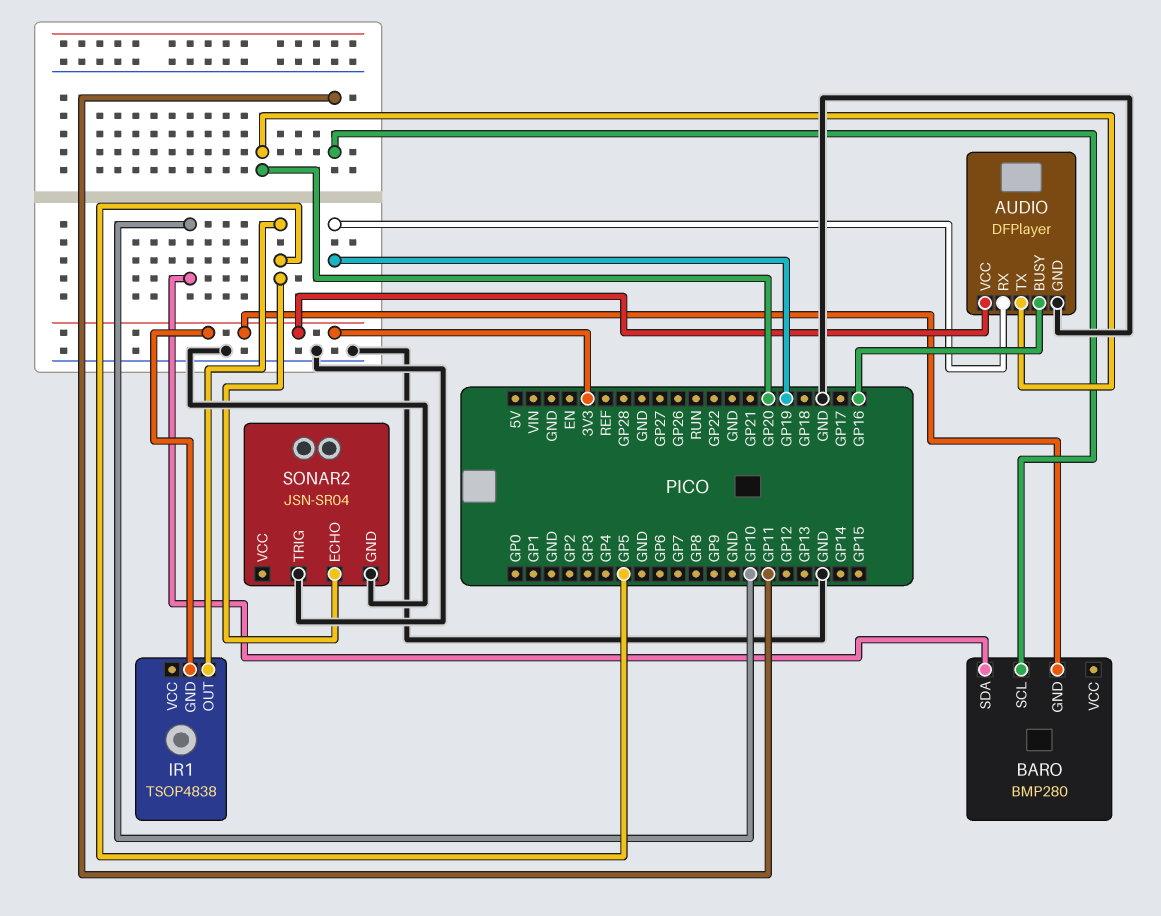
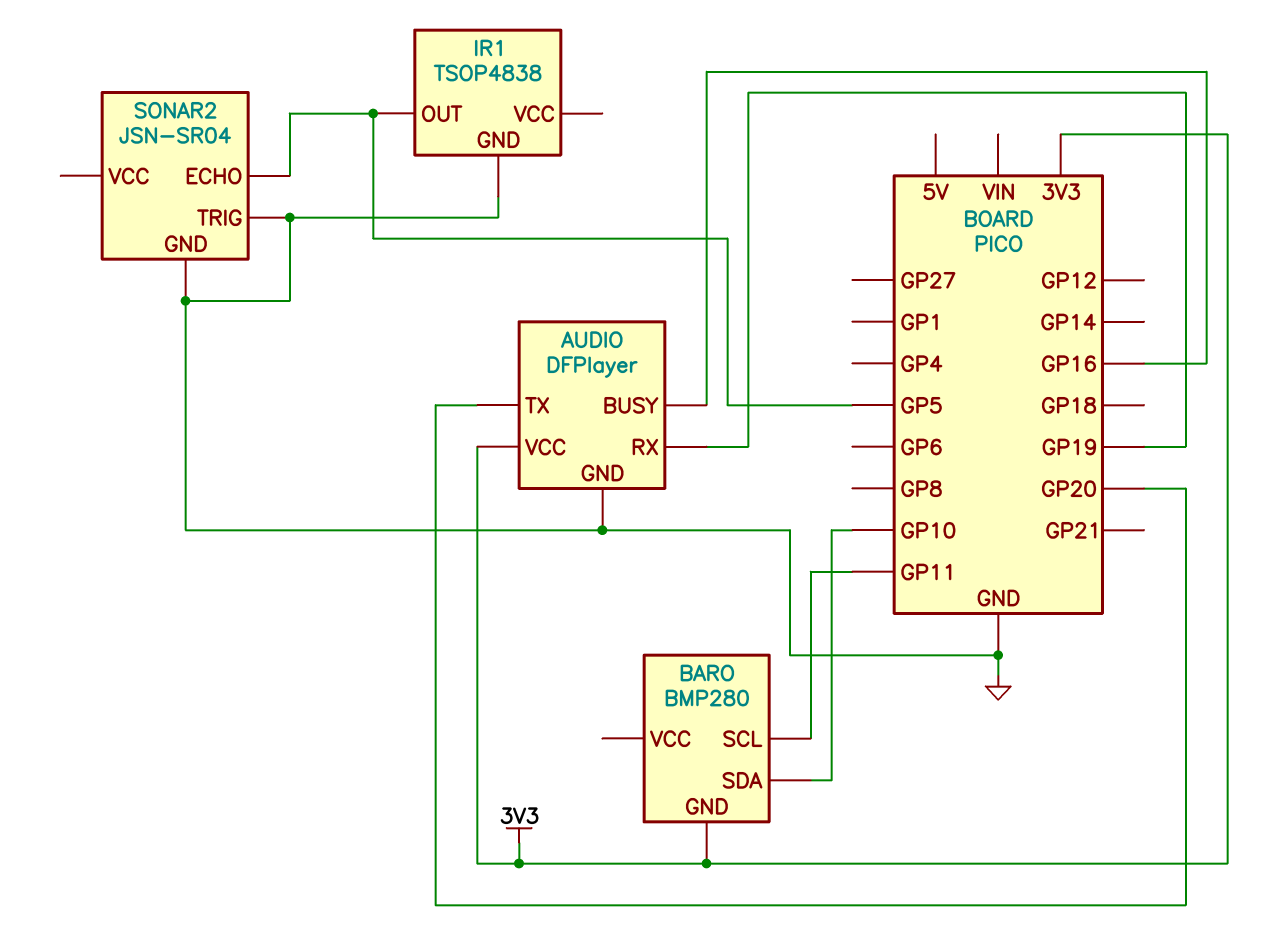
IR1 pin GND: 3V3 -> GND

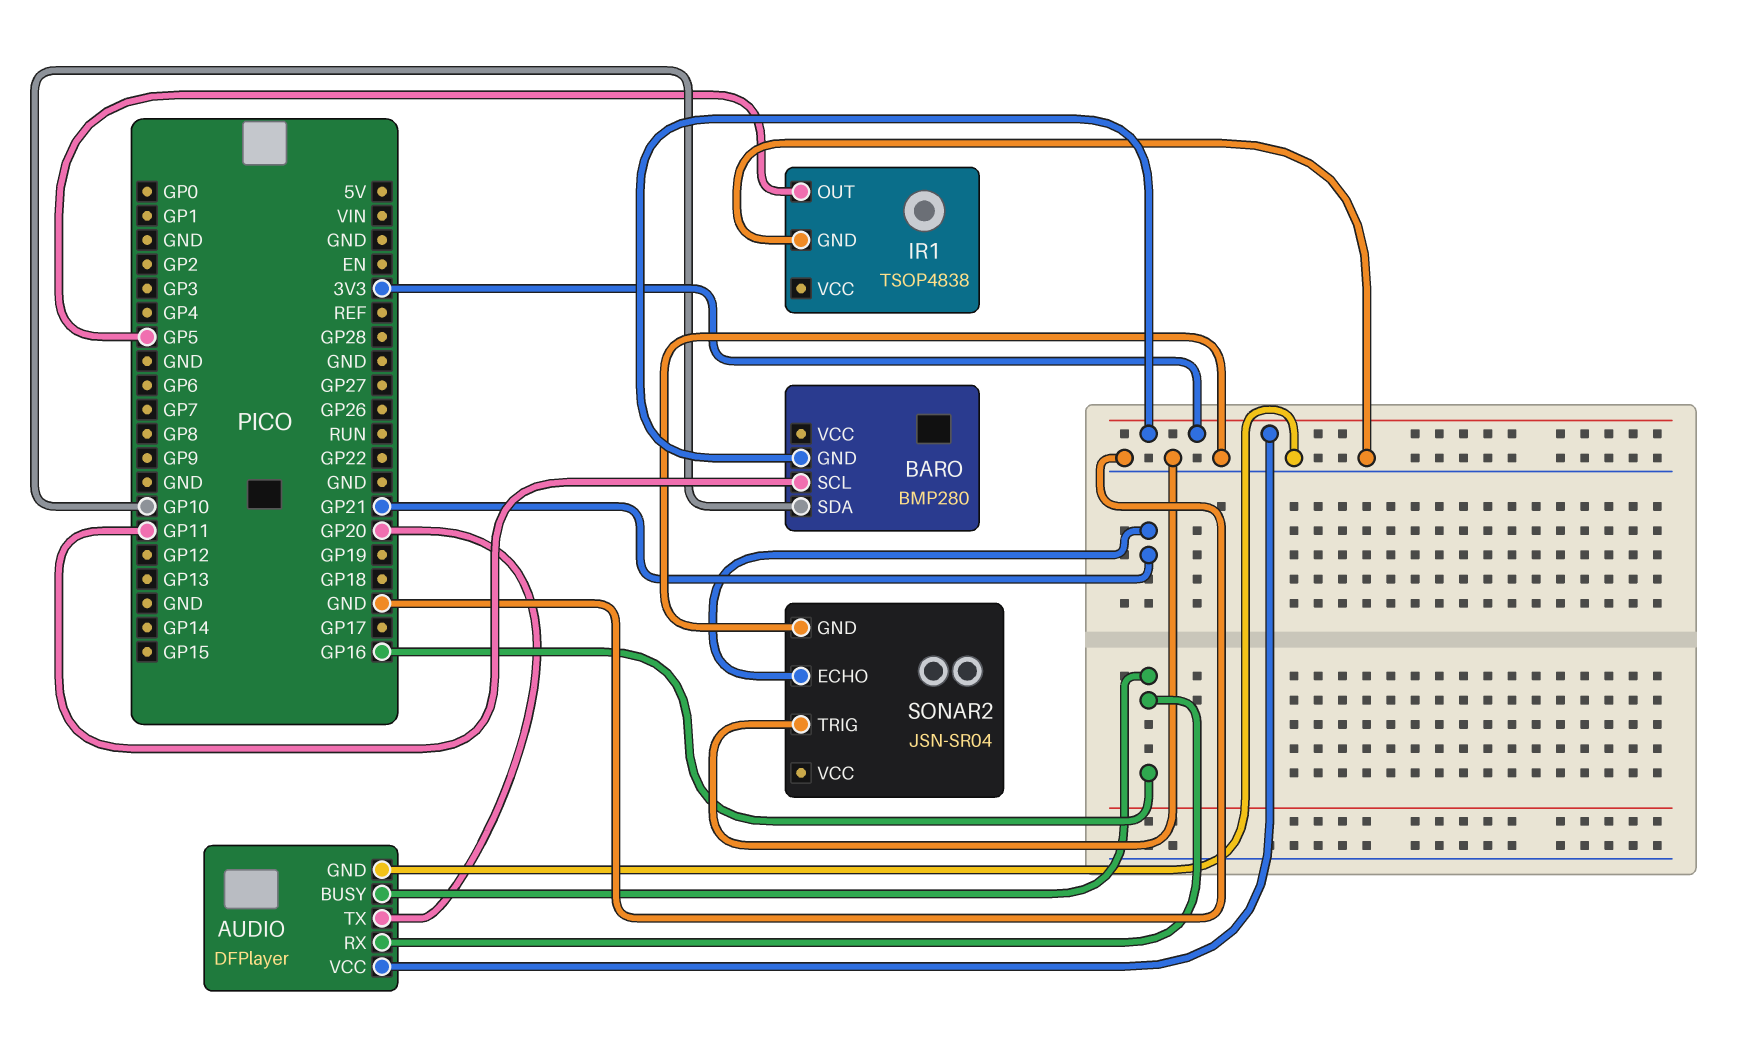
AUDIO pin RX: GP19 -> GP16
SONAR2 pin ECHO: GP5 -> GP21

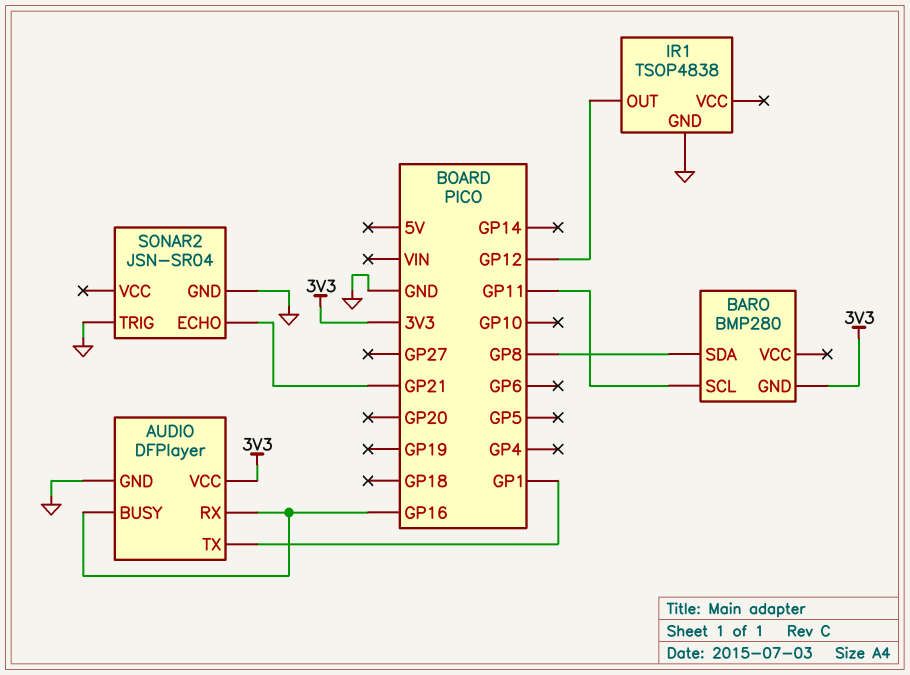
AUDIO pin TX: GP20 -> GP1
BARO pin SDA: GP10 -> GP8
IR1 pin OUT: GP5 -> GP12

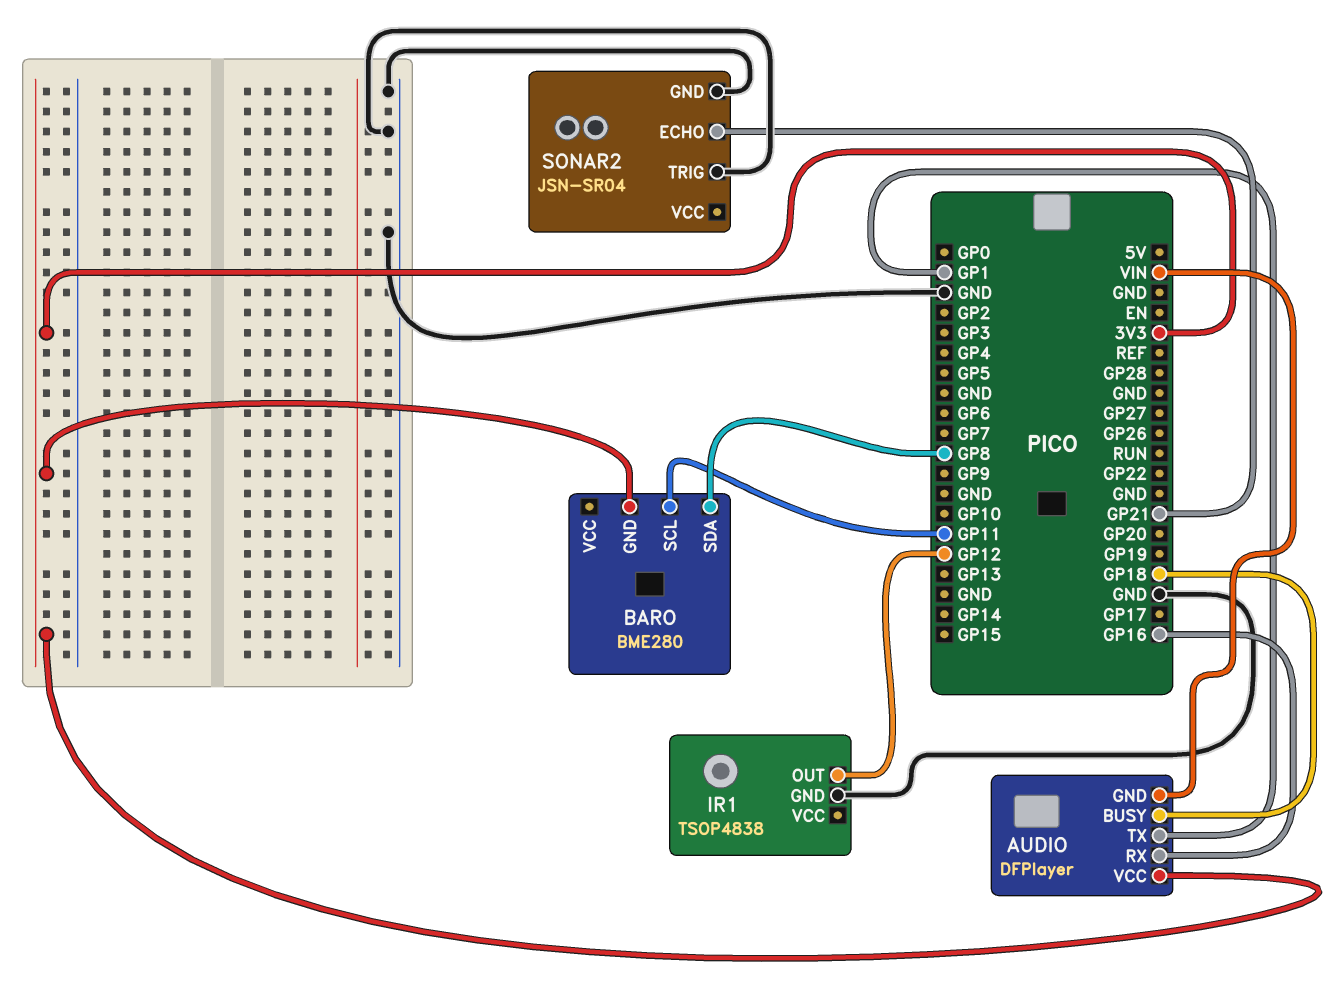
AUDIO pin BUSY: GP16 -> GP18
AUDIO pin GND: GND -> VIN
BARO: BMP280 -> BME280

